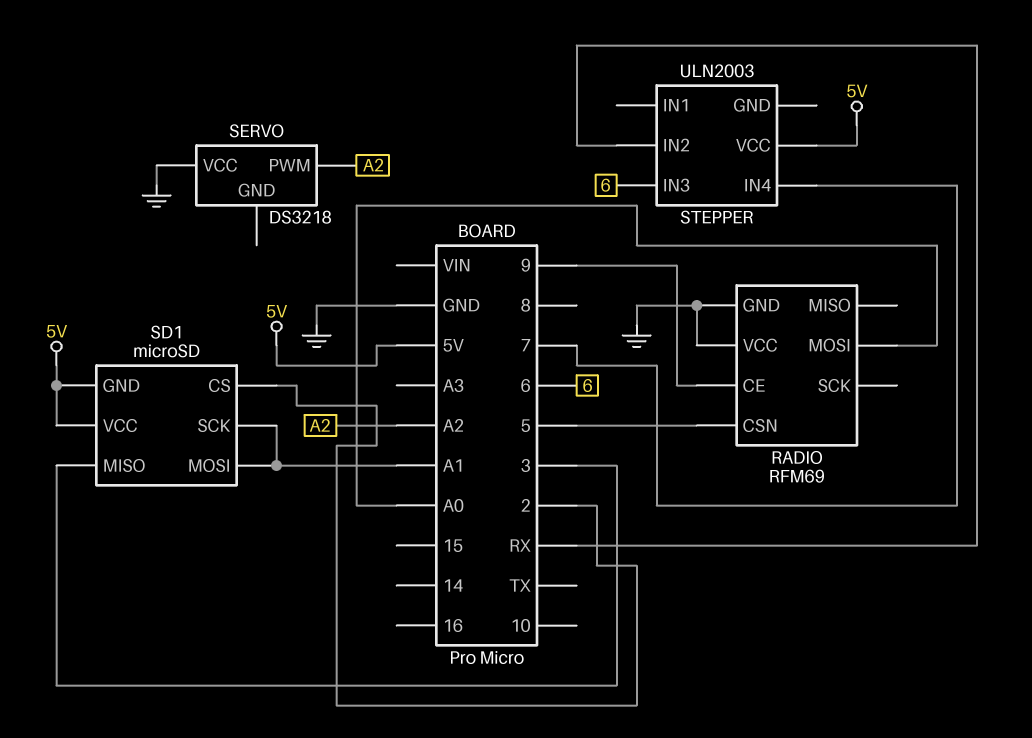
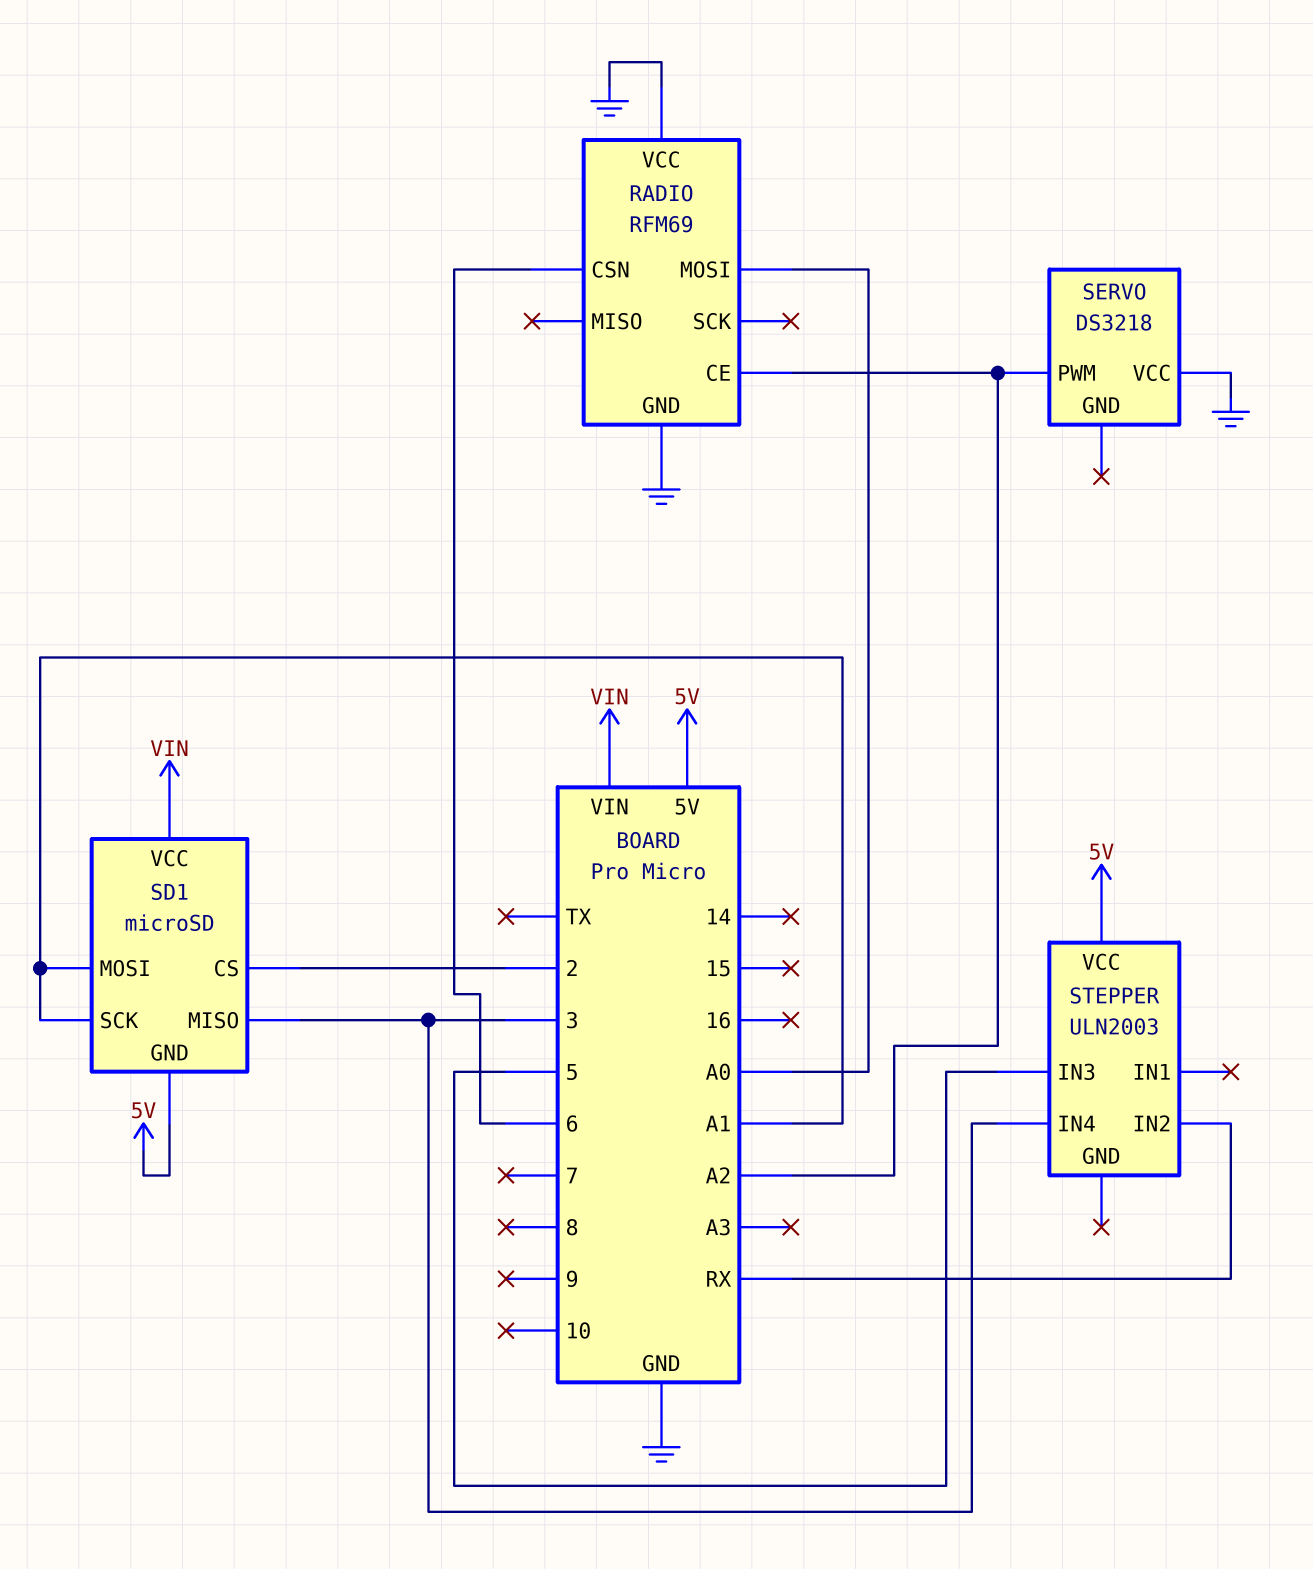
RADIO pin CE: 9 -> A2
RADIO pin CSN: 5 -> 6
SD1 pin VCC: 5V -> VIN
STEPPER pin IN3: 6 -> 5
STEPPER pin IN4: 7 -> 3

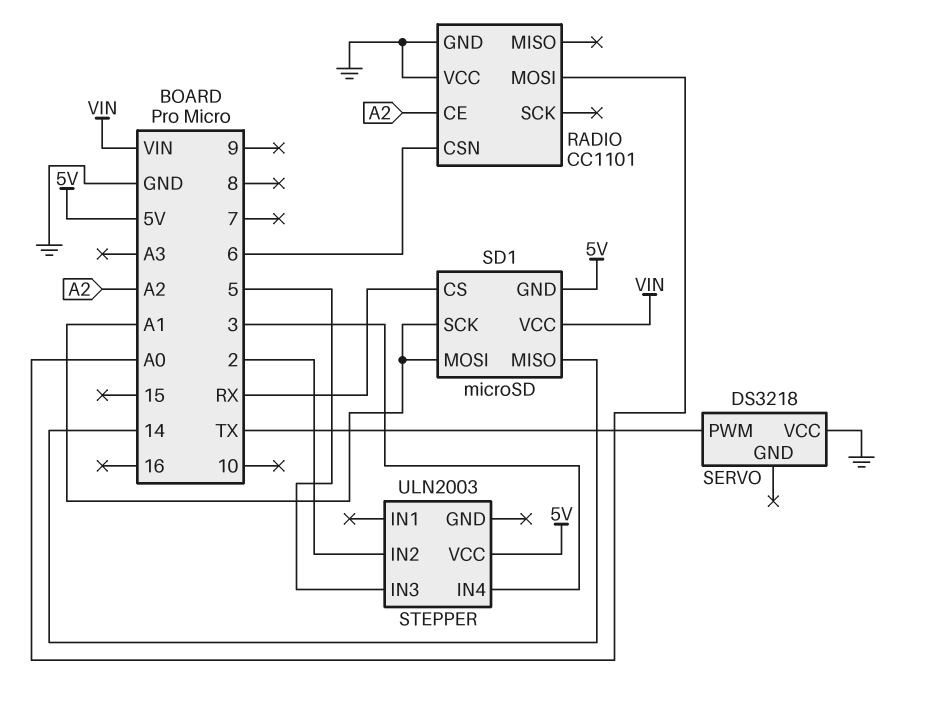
RADIO: RFM69 -> CC1101
SD1 pin CS: 2 -> RX
SD1 pin MISO: 3 -> 14
SERVO pin PWM: A2 -> TX
STEPPER pin IN2: RX -> 2

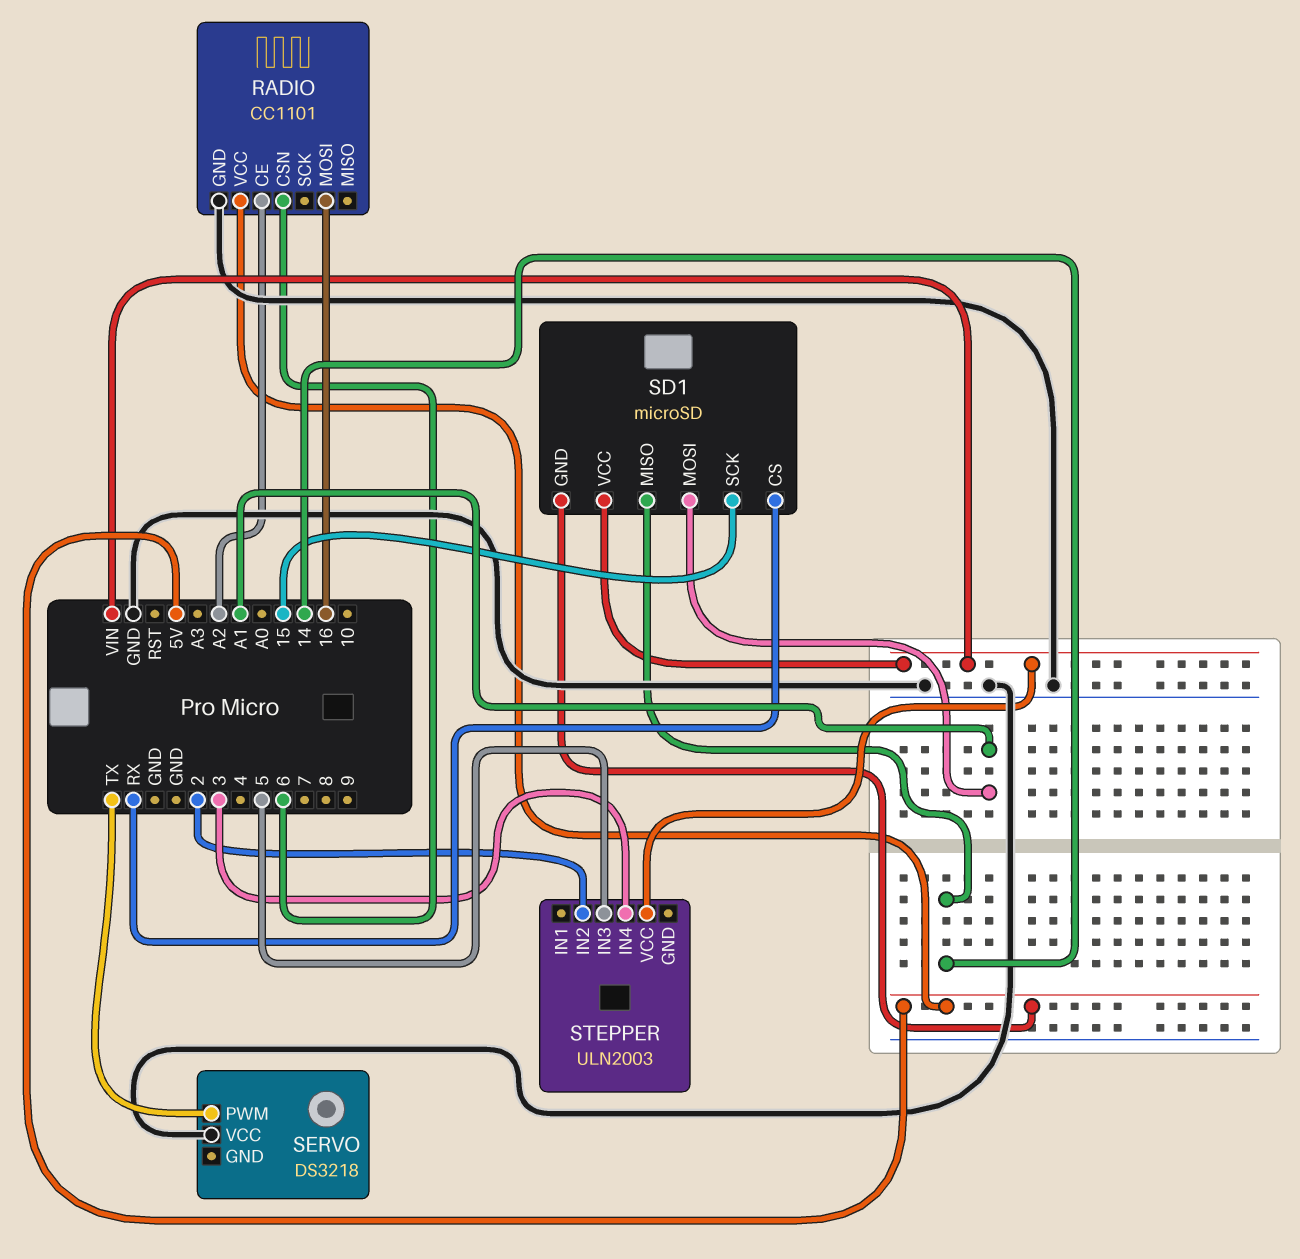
RADIO pin MOSI: A0 -> 16
RADIO pin VCC: GND -> 5V
SD1 pin SCK: A1 -> 15
STEPPER pin VCC: 5V -> VIN

